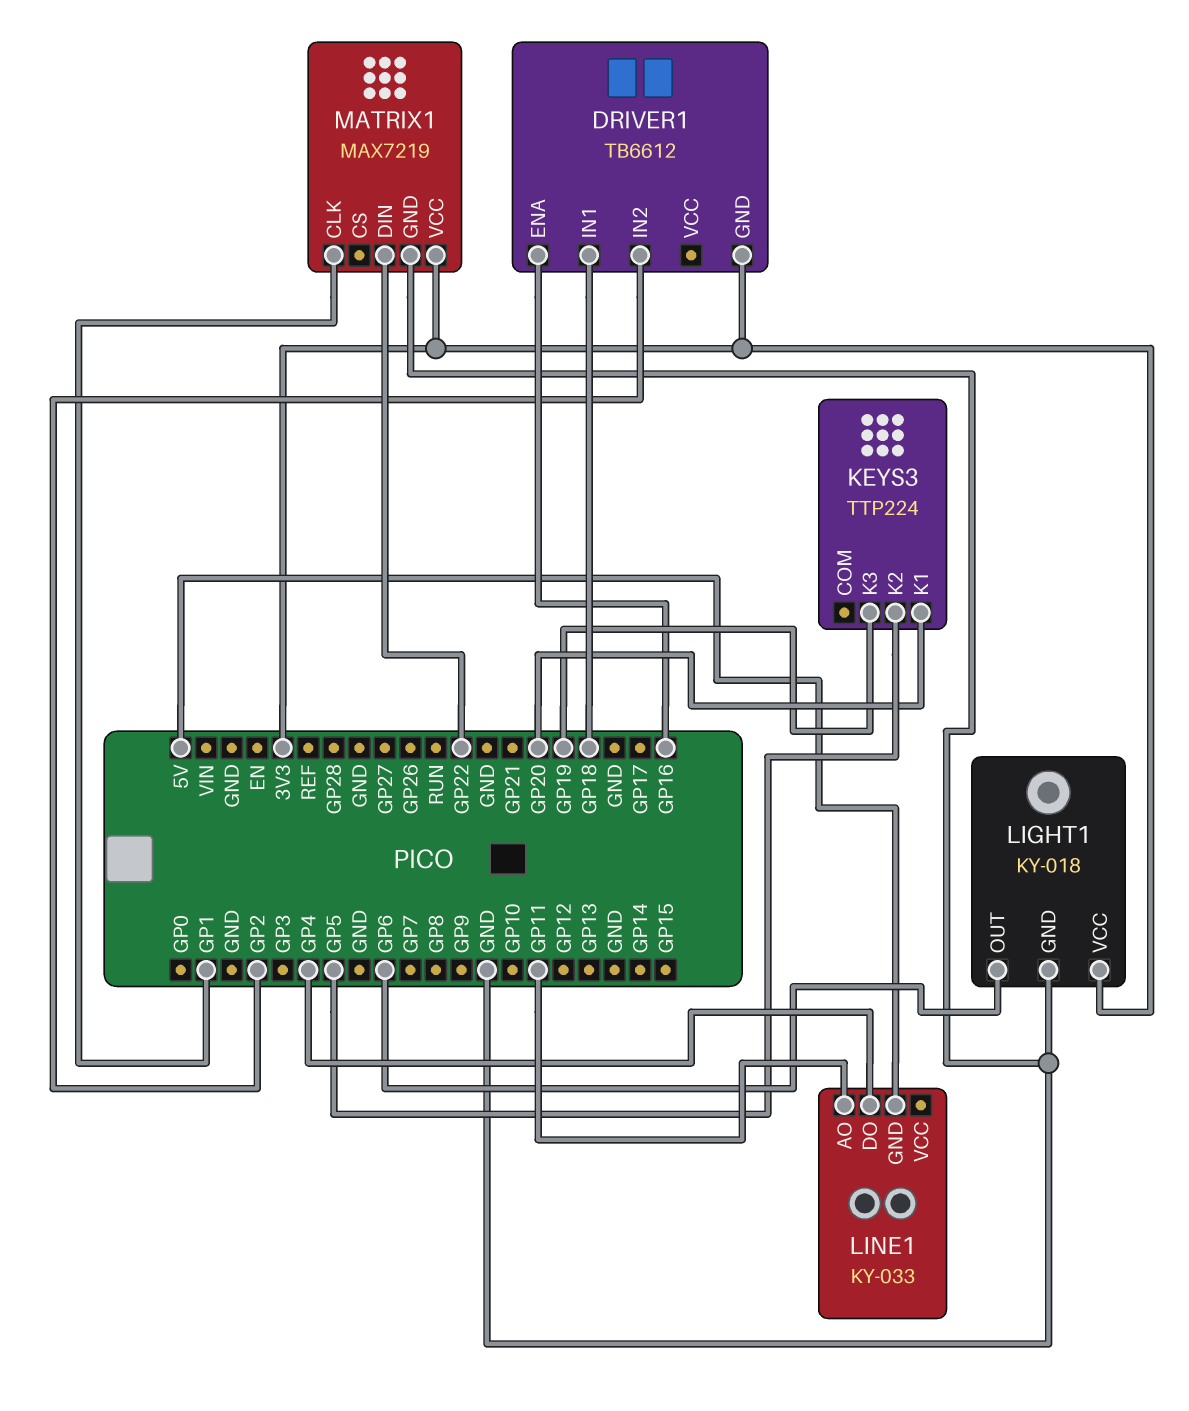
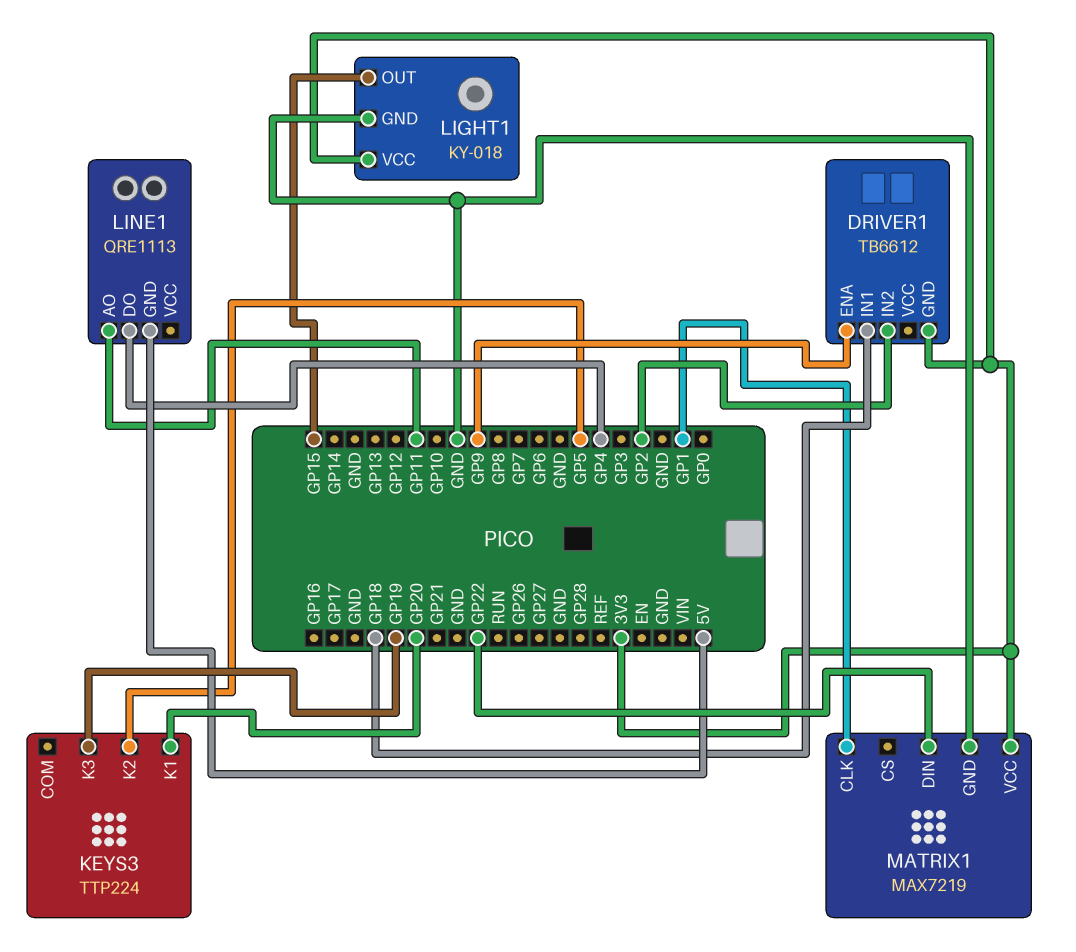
DRIVER1 pin ENA: GP16 -> GP9
LIGHT1 pin OUT: GP6 -> GP15
LINE1: KY-033 -> QRE1113

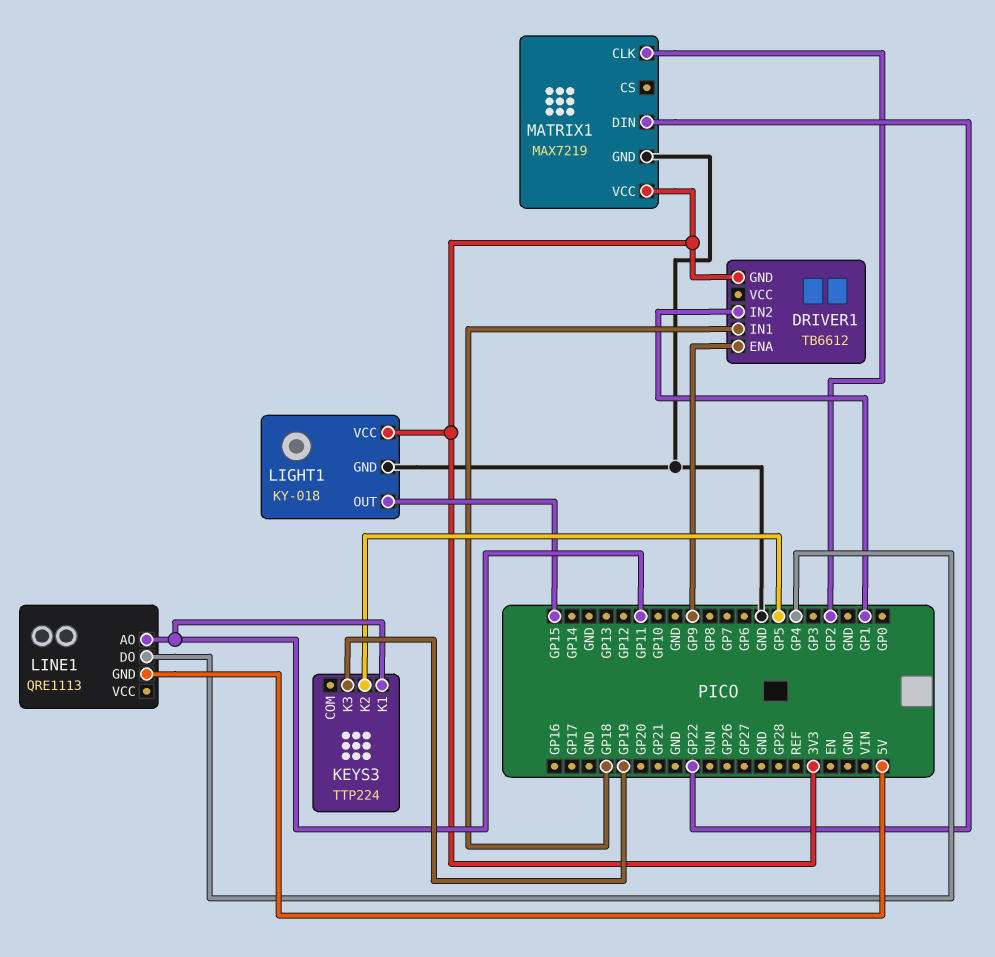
DRIVER1 pin IN2: GP2 -> GP1
KEYS3 pin K1: GP20 -> GP11
MATRIX1 pin CLK: GP1 -> GP2

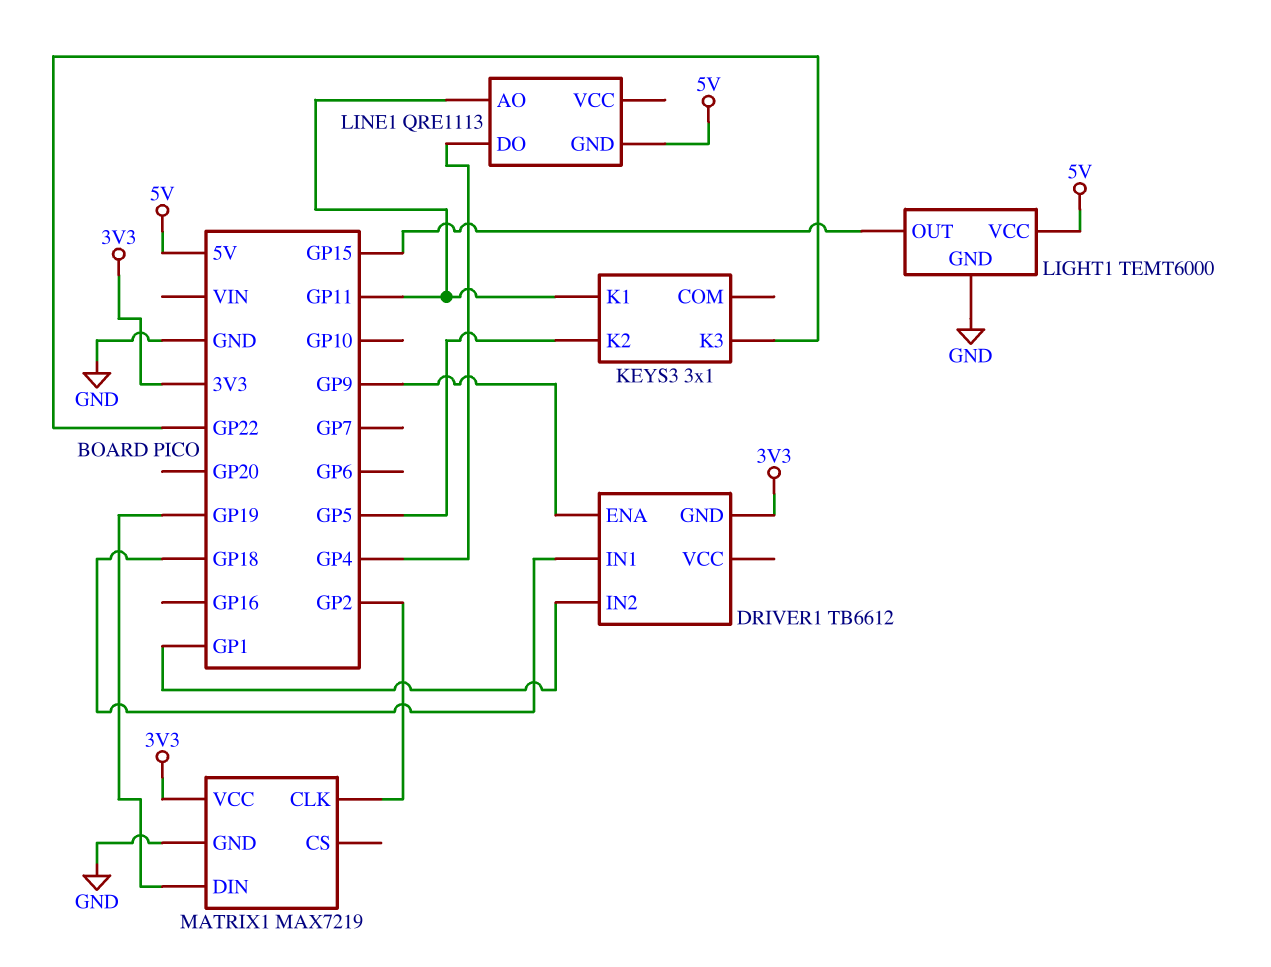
KEYS3: TTP224 -> 3x1
KEYS3 pin K3: GP19 -> GP22
LIGHT1: KY-018 -> TEMT6000
LIGHT1 pin VCC: 3V3 -> 5V
MATRIX1 pin DIN: GP22 -> GP19

